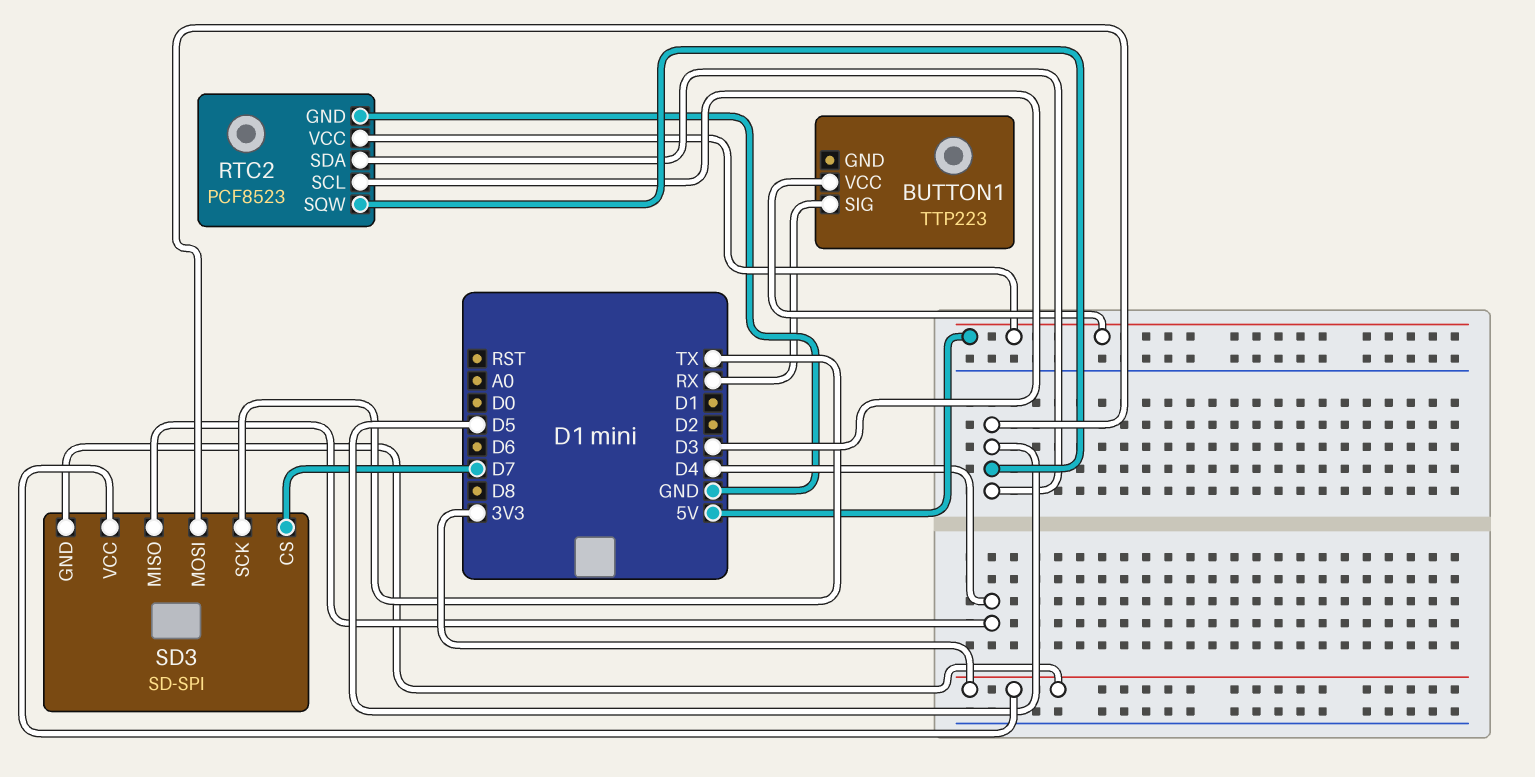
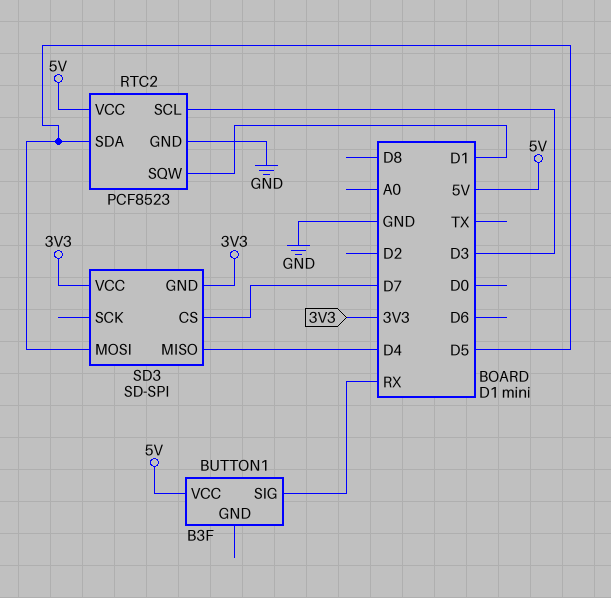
BUTTON1: TTP223 -> B3F
RTC2 pin SQW: D5 -> D1
SD3 pin SCK: TX -> none

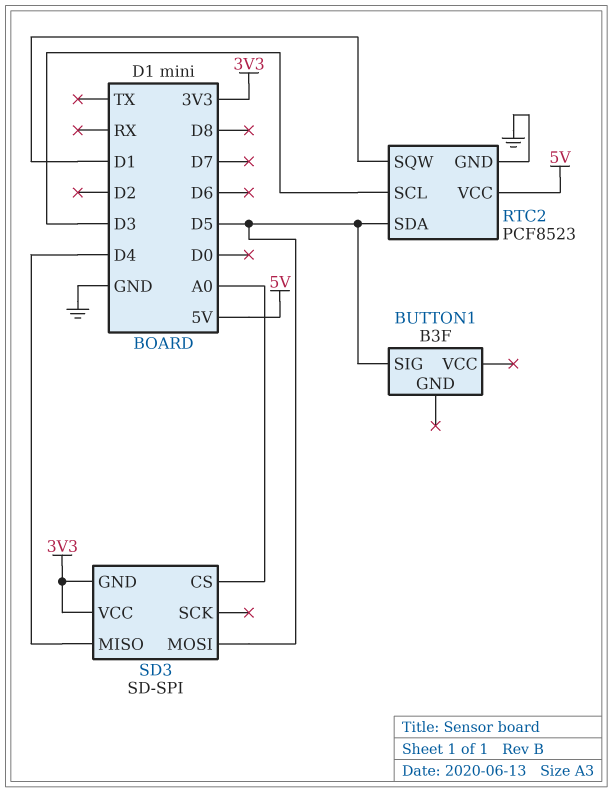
BUTTON1 pin SIG: RX -> D5
BUTTON1 pin VCC: 5V -> none
SD3 pin CS: D7 -> A0

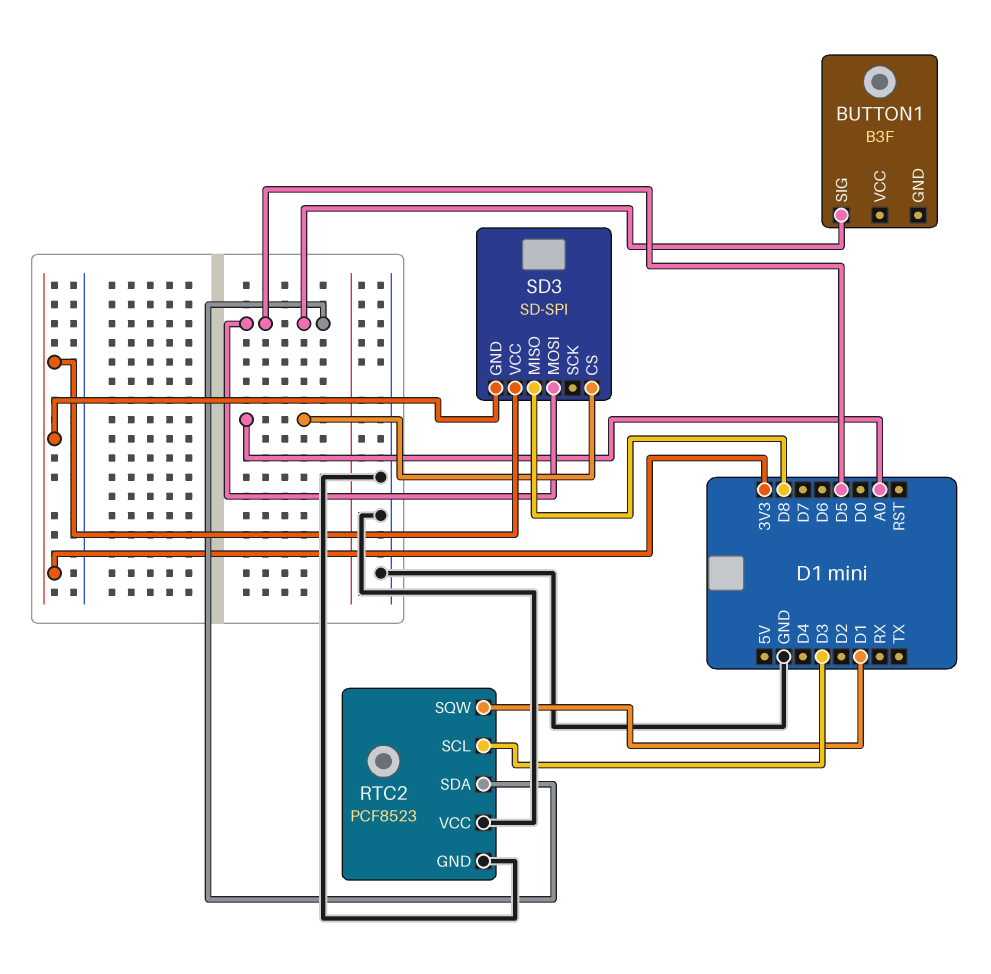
RTC2 pin VCC: 5V -> GND
SD3 pin MISO: D4 -> D8

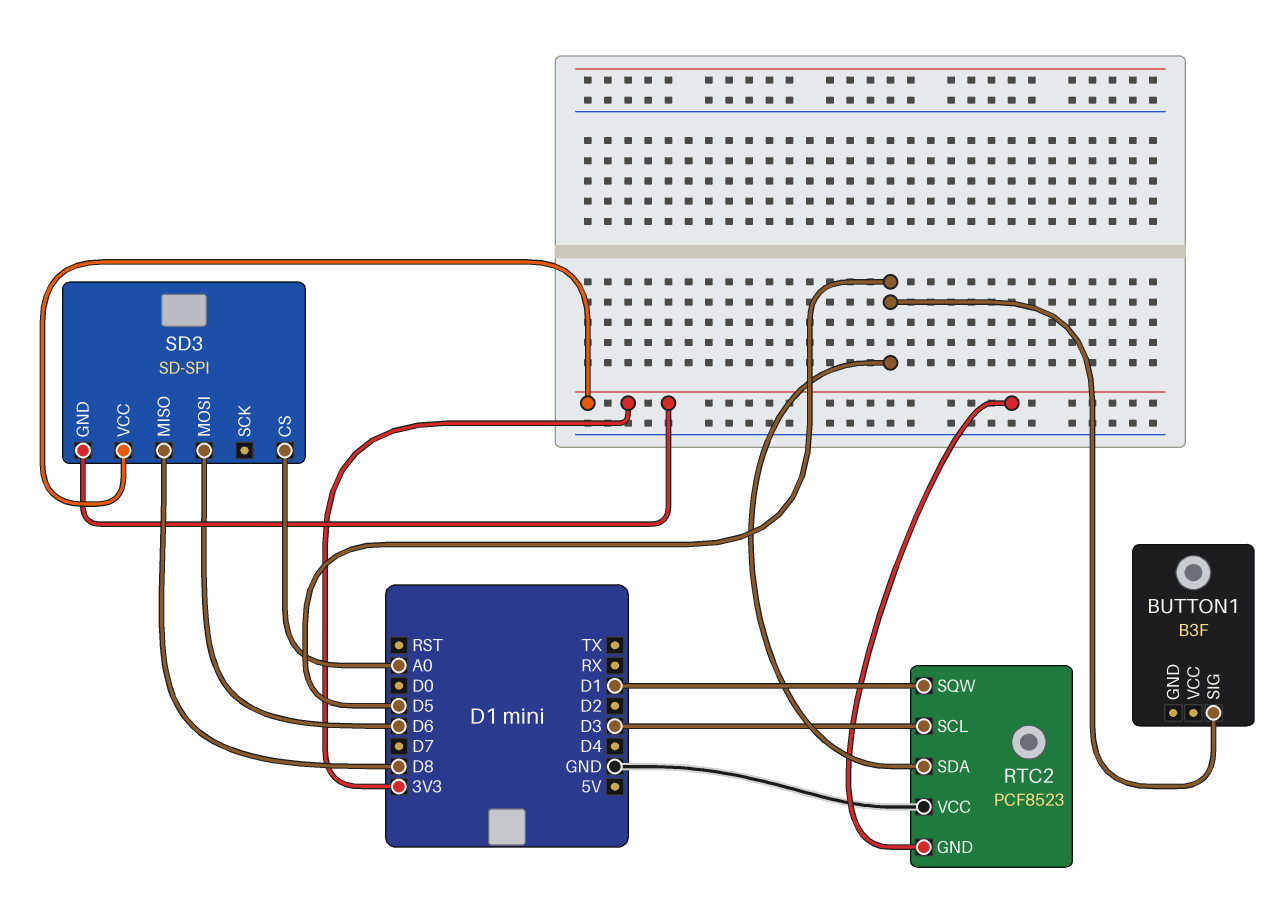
RTC2 pin GND: GND -> 3V3
SD3 pin MOSI: D5 -> D6

